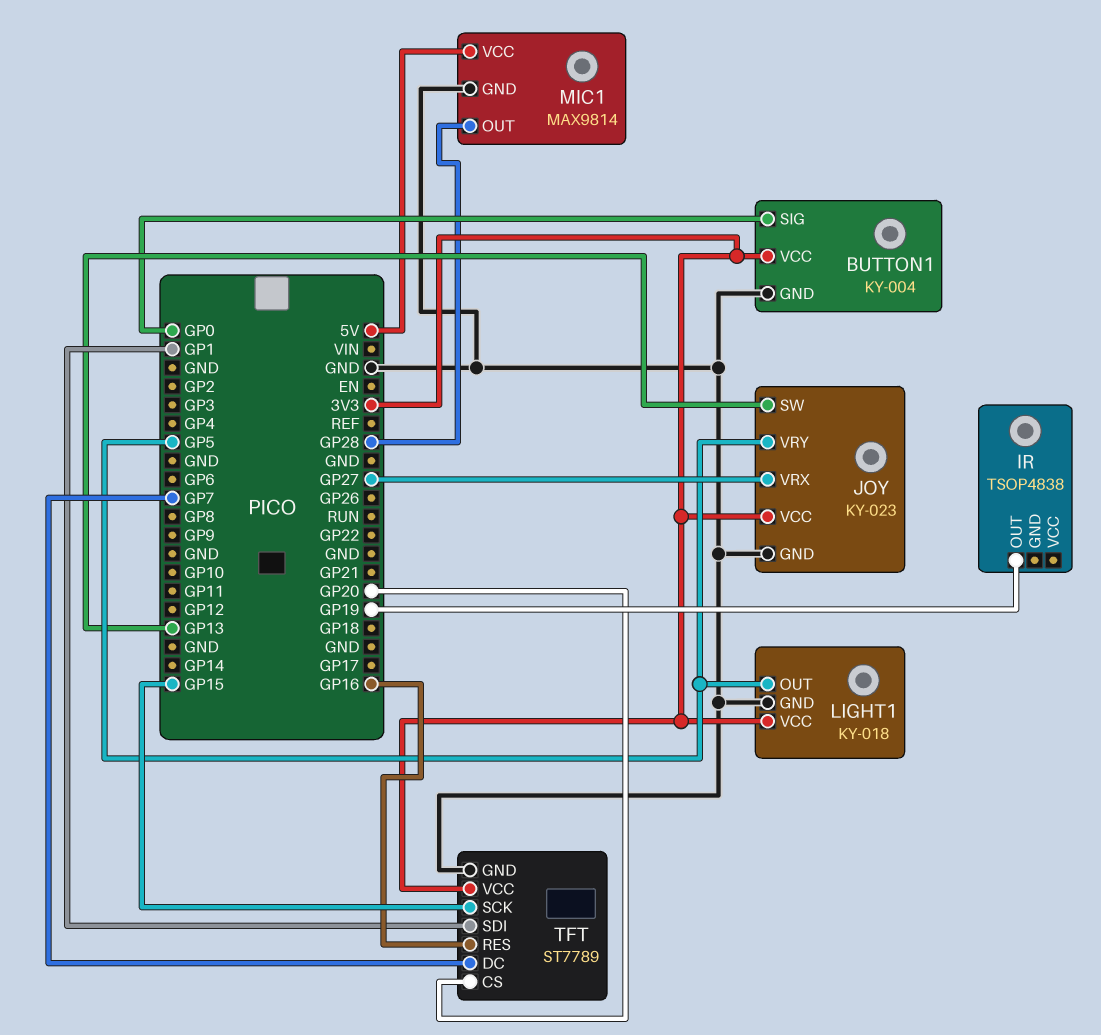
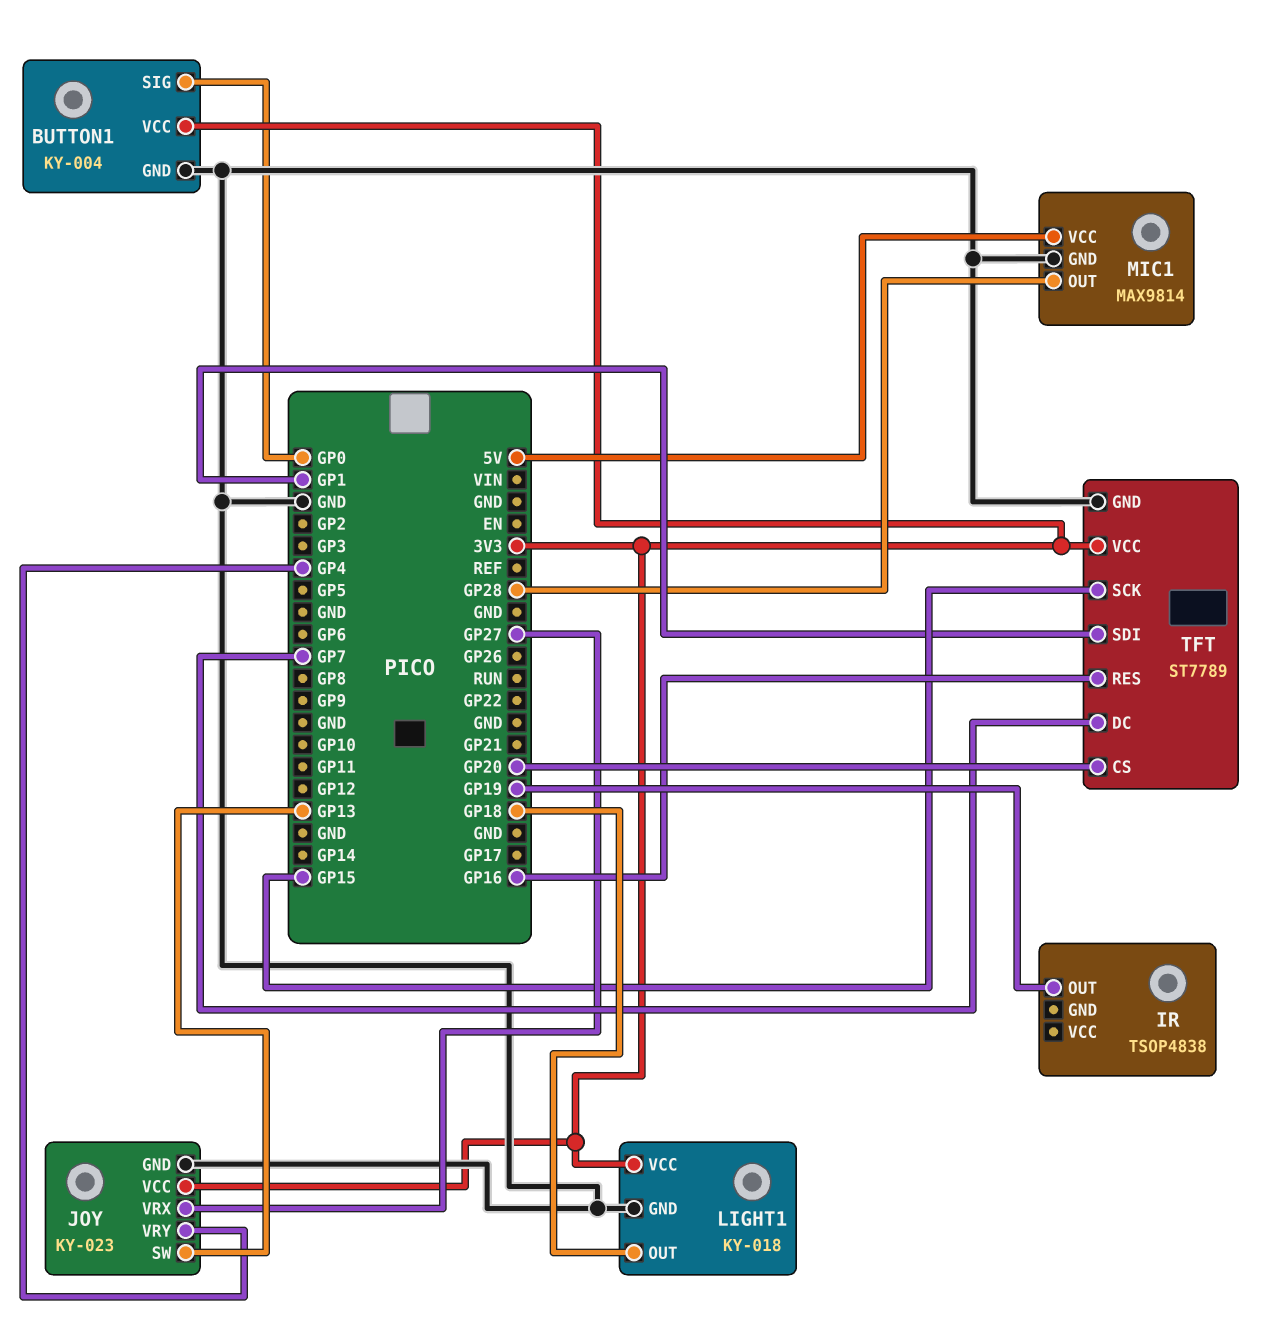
JOY pin VRY: GP5 -> GP4
LIGHT1 pin OUT: GP5 -> GP18

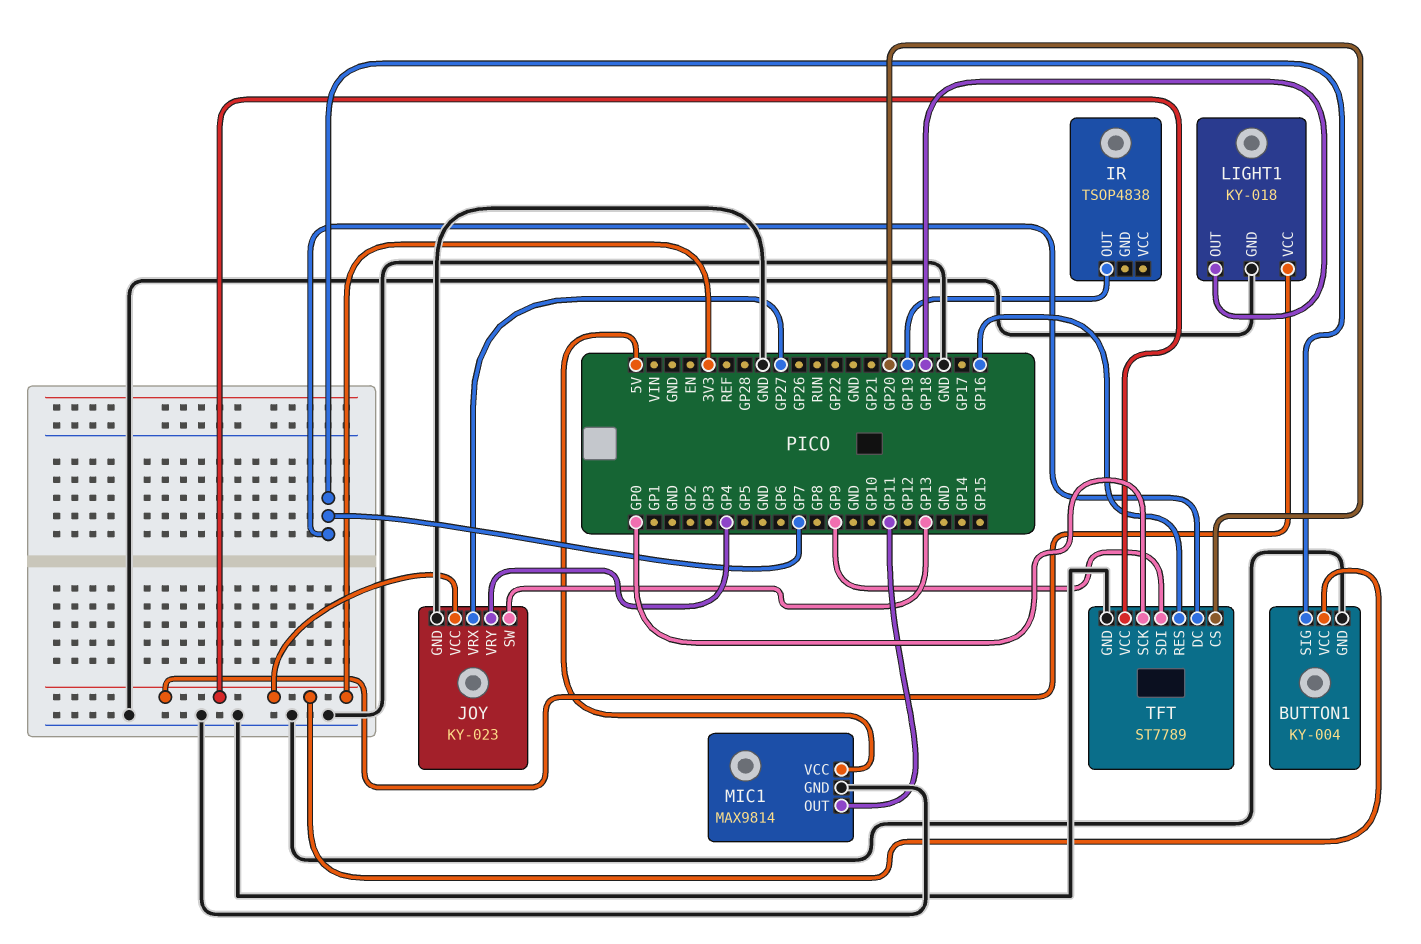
BUTTON1 pin SIG: GP0 -> GP7
MIC1 pin OUT: GP28 -> GP11
TFT pin SCK: GP15 -> GP0
TFT pin SDI: GP1 -> GP9

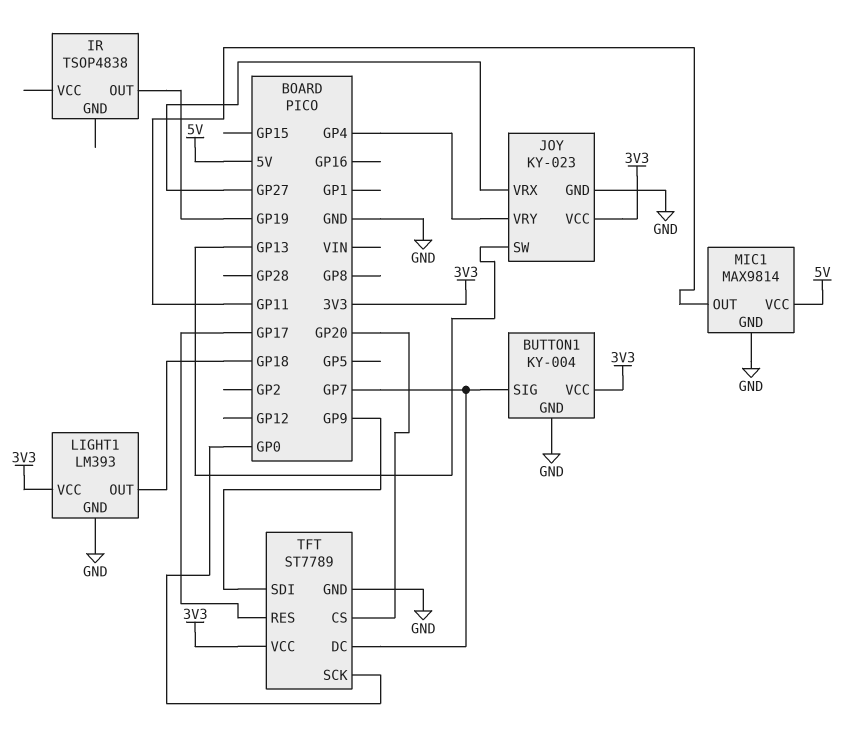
LIGHT1: KY-018 -> LM393
TFT pin RES: GP16 -> GP17

